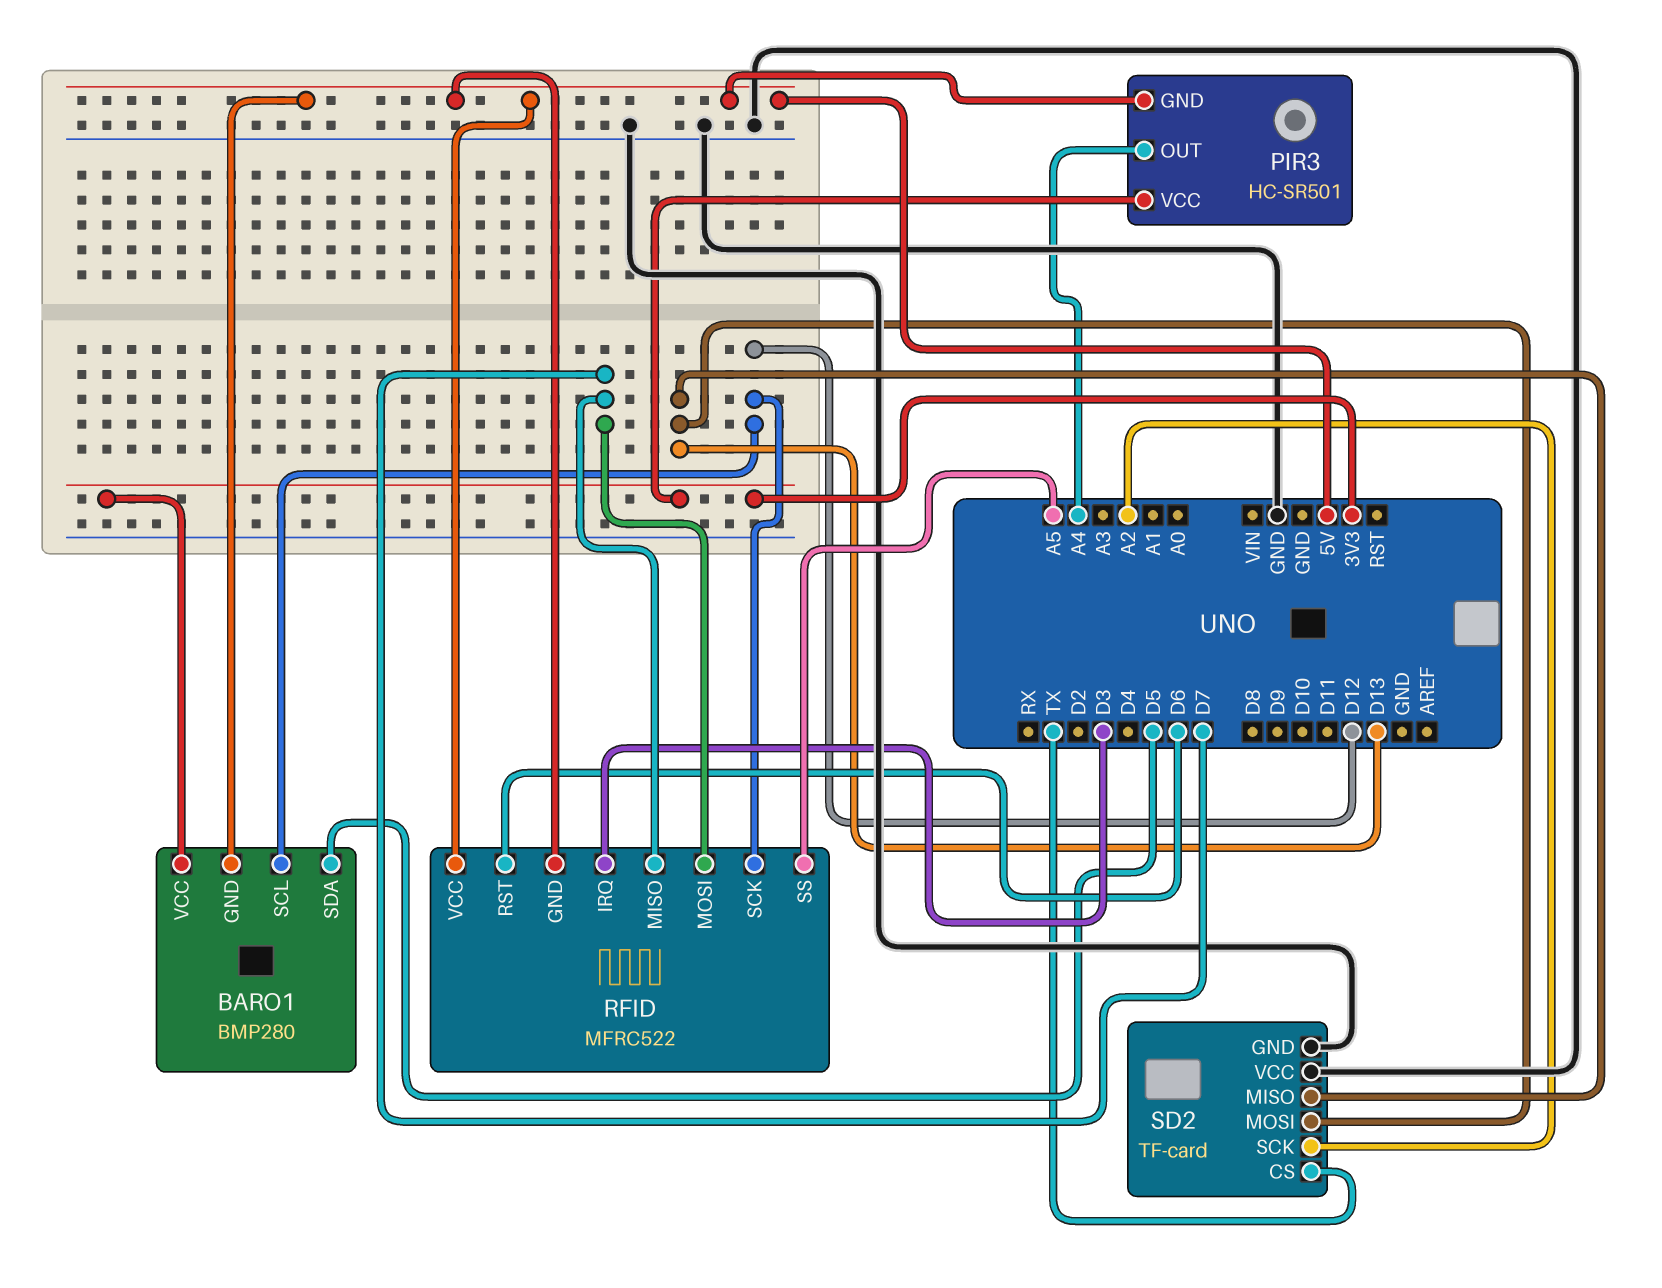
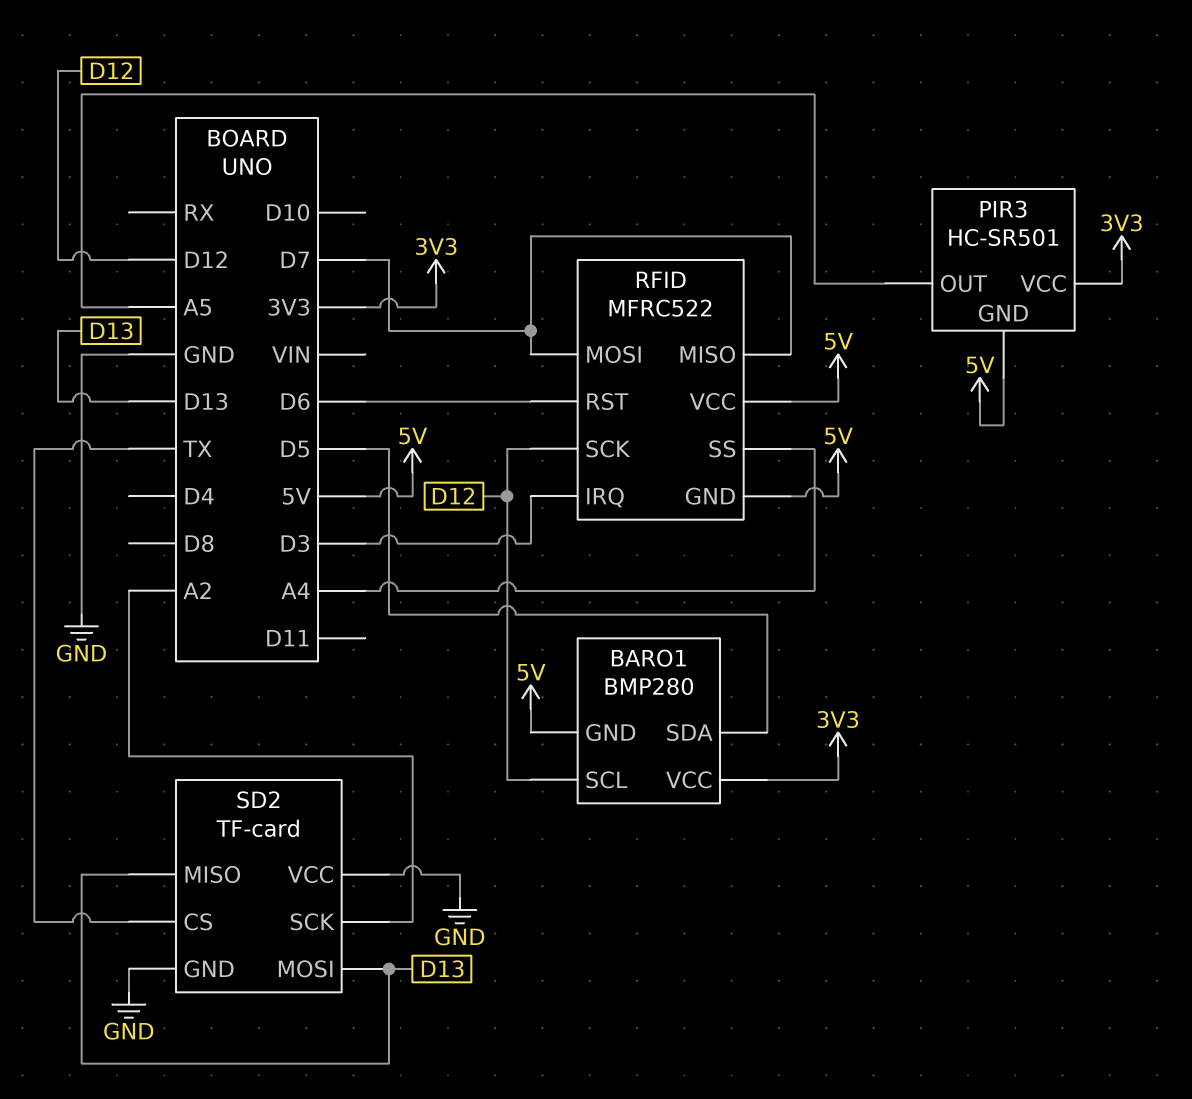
PIR3 pin OUT: A4 -> A5
RFID pin SS: A5 -> A4

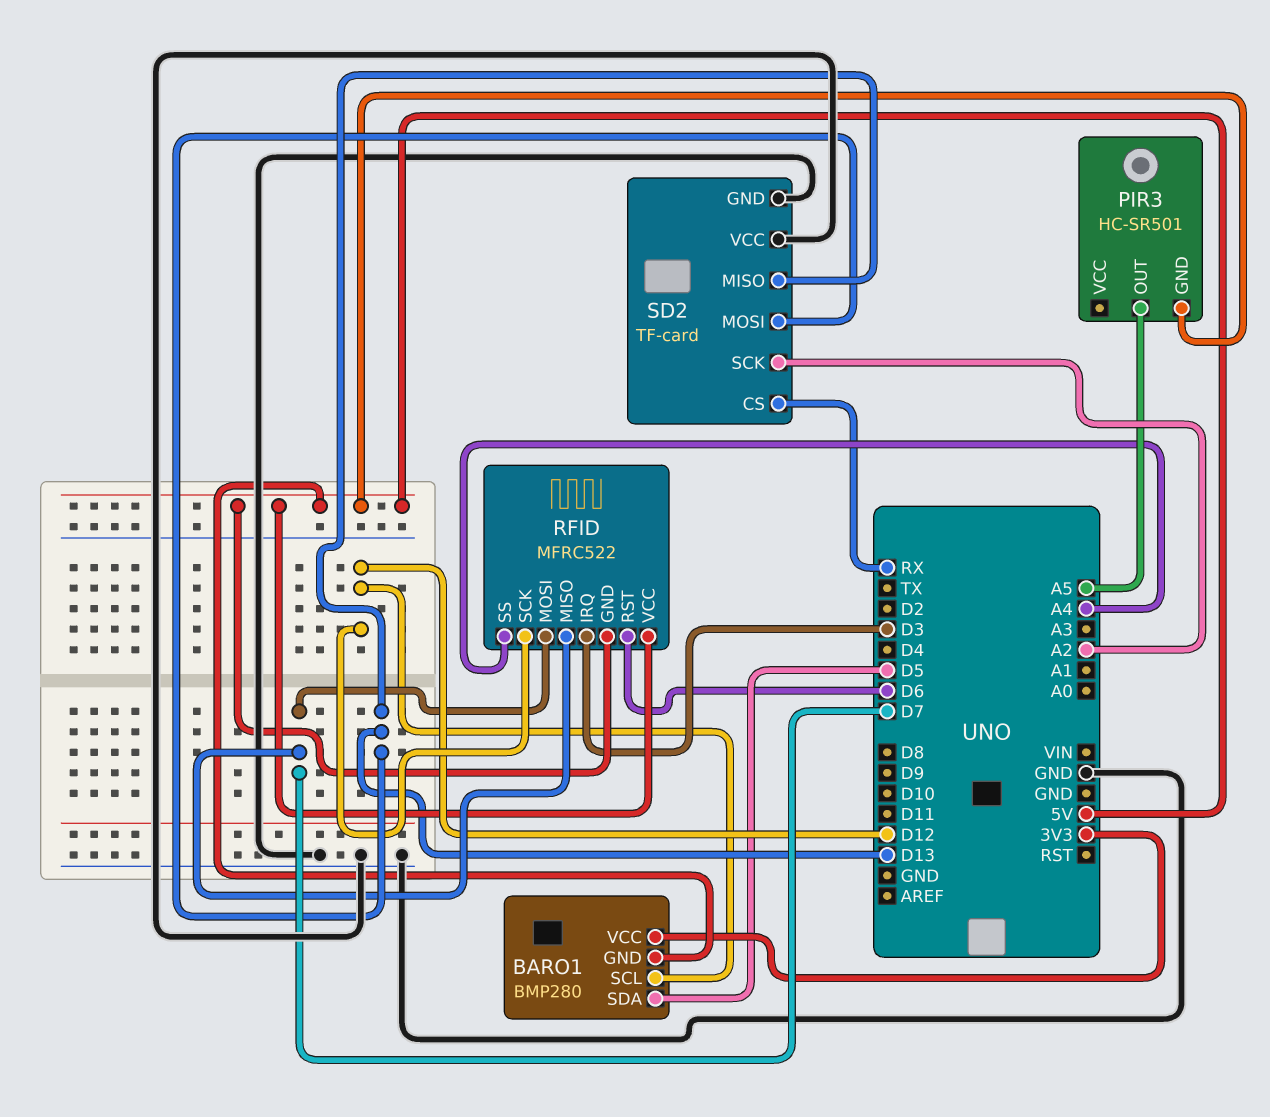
PIR3 pin VCC: 3V3 -> none
SD2 pin CS: TX -> RX

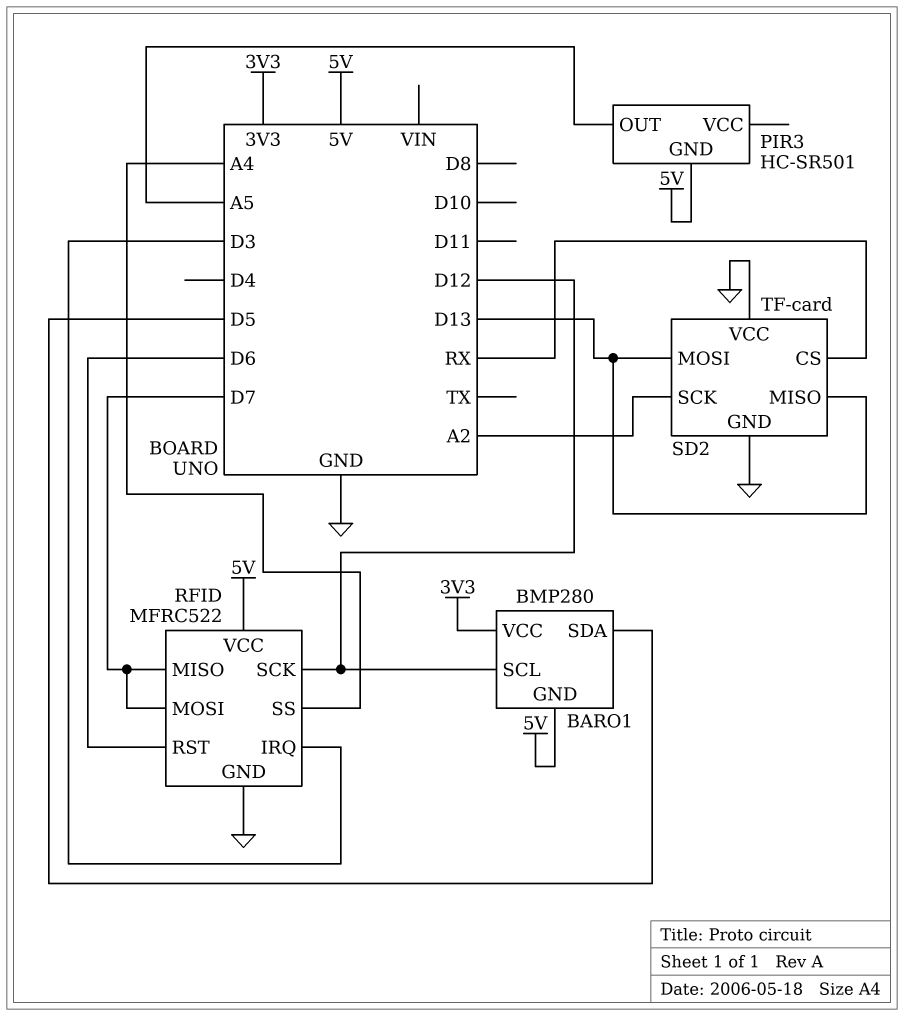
RFID pin GND: 5V -> GND

